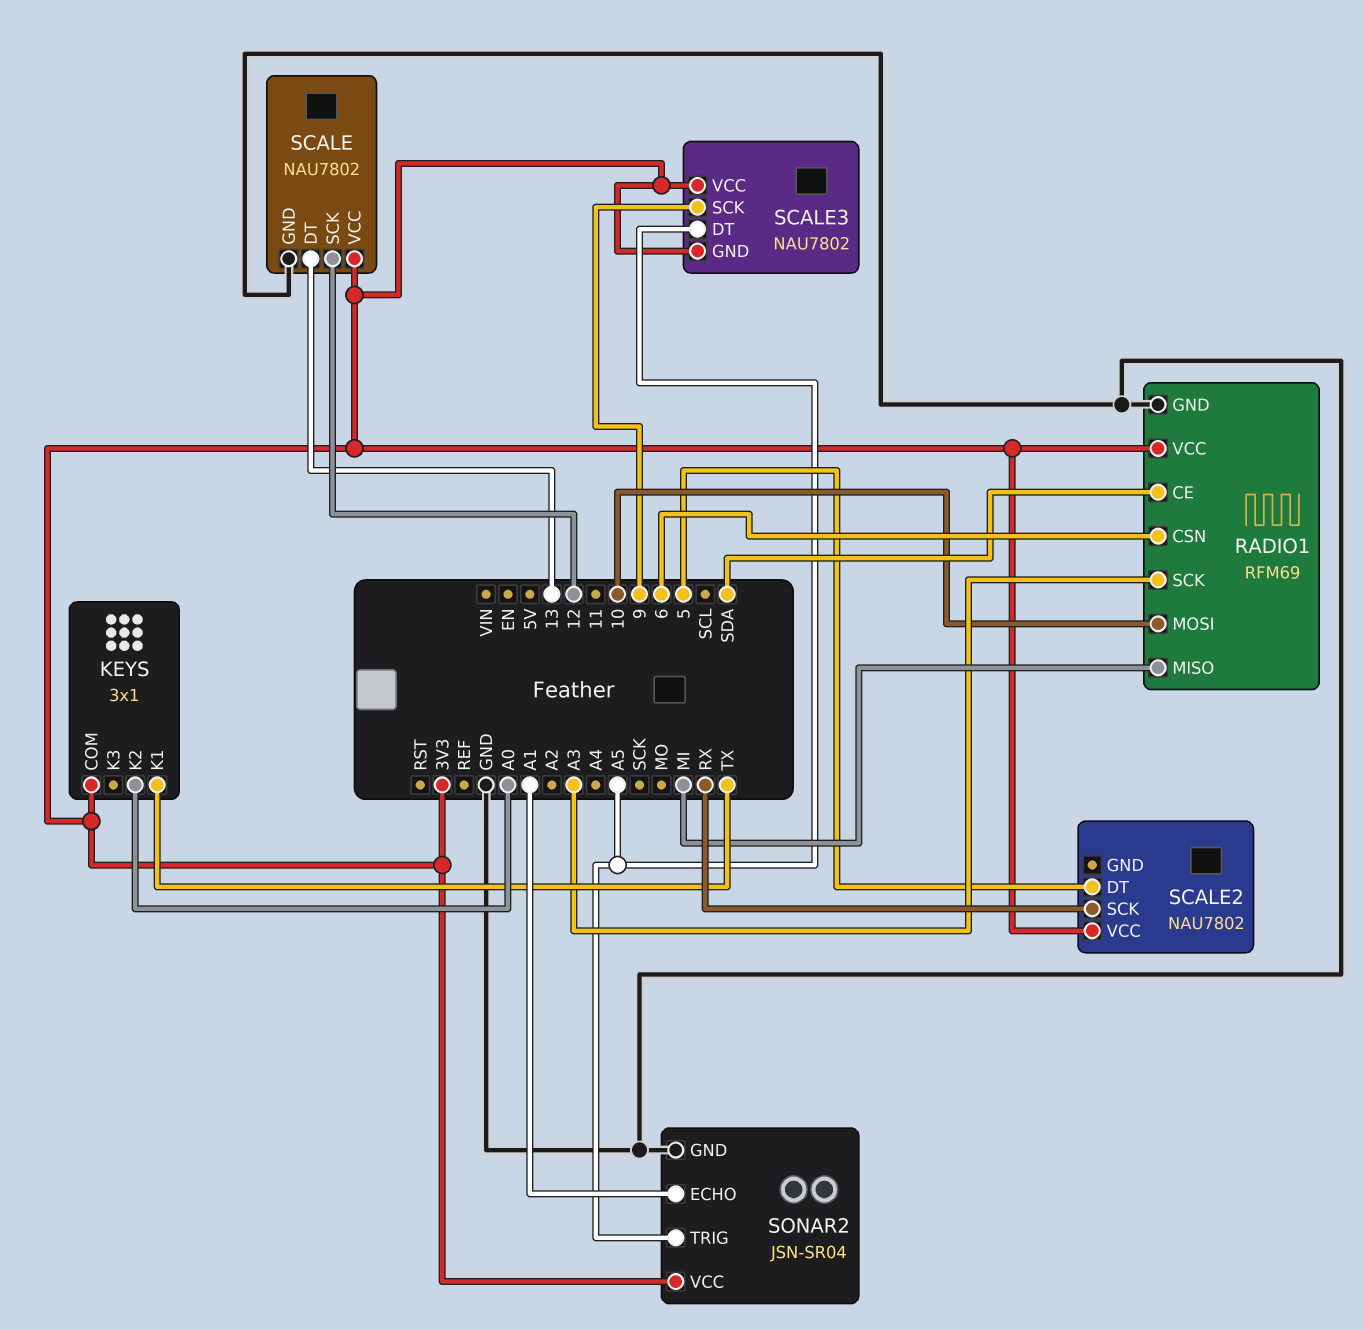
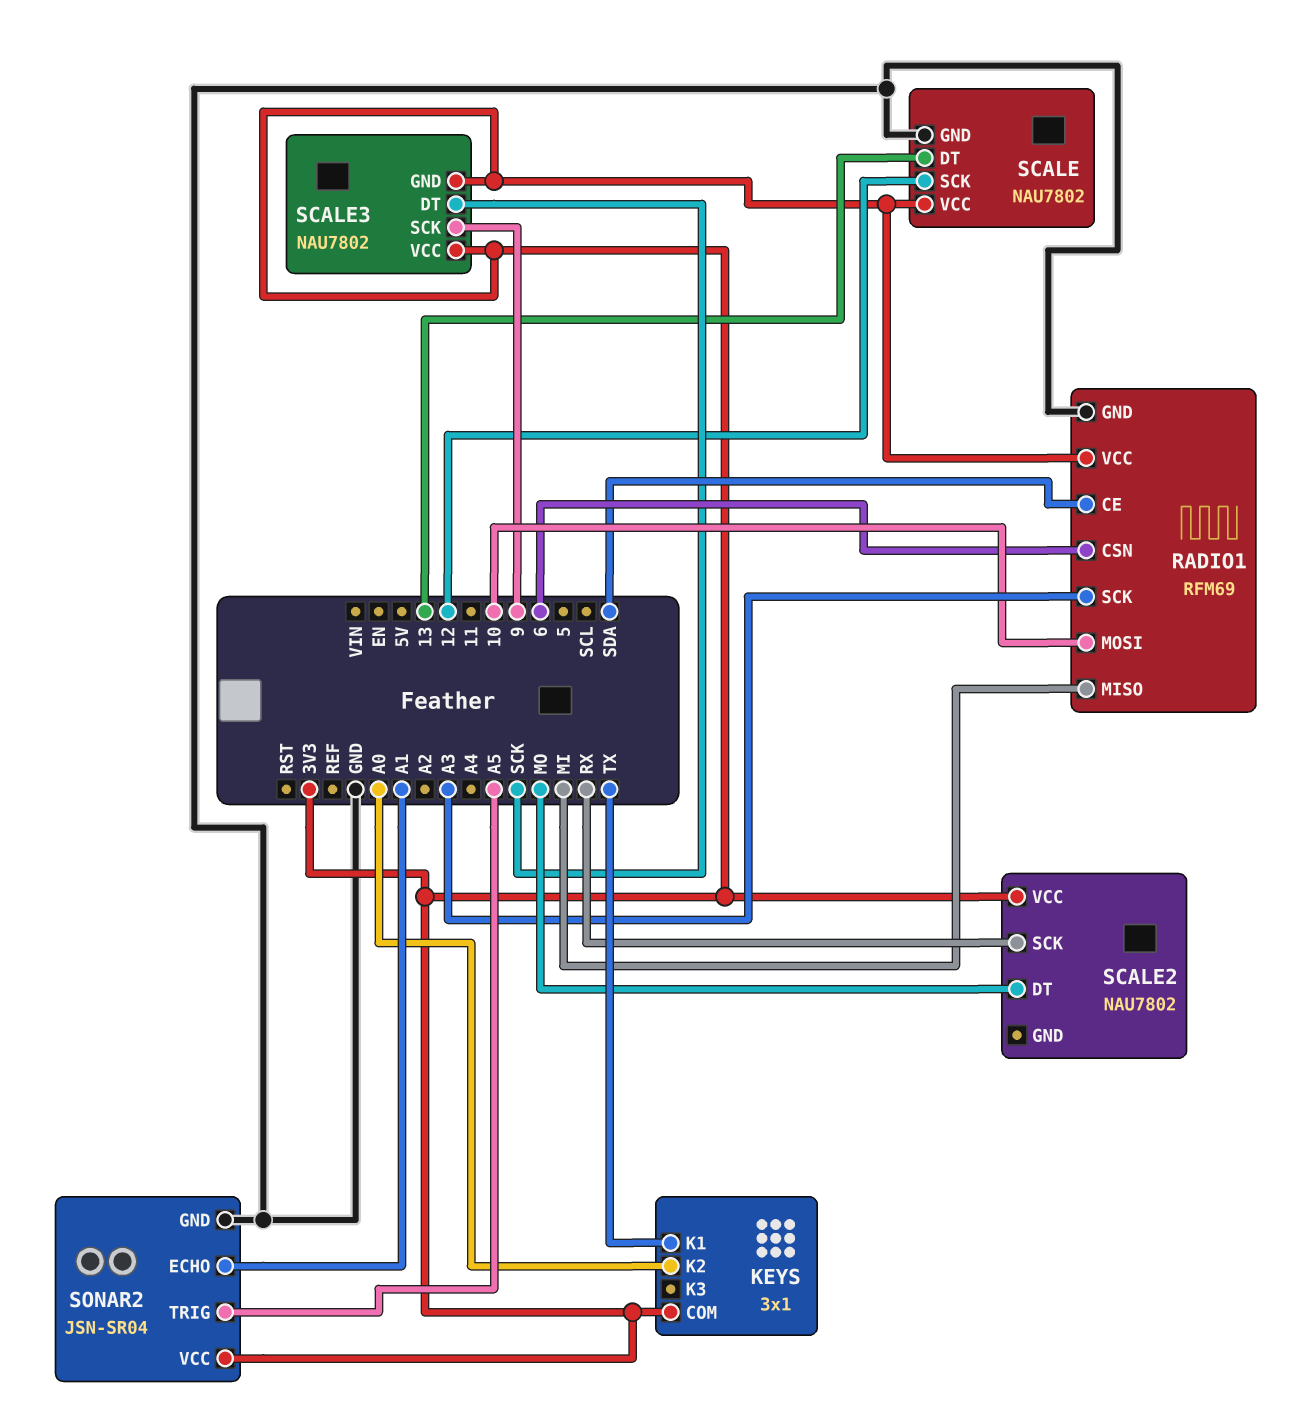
SCALE2 pin DT: 5 -> MO
SCALE3 pin DT: A5 -> SCK

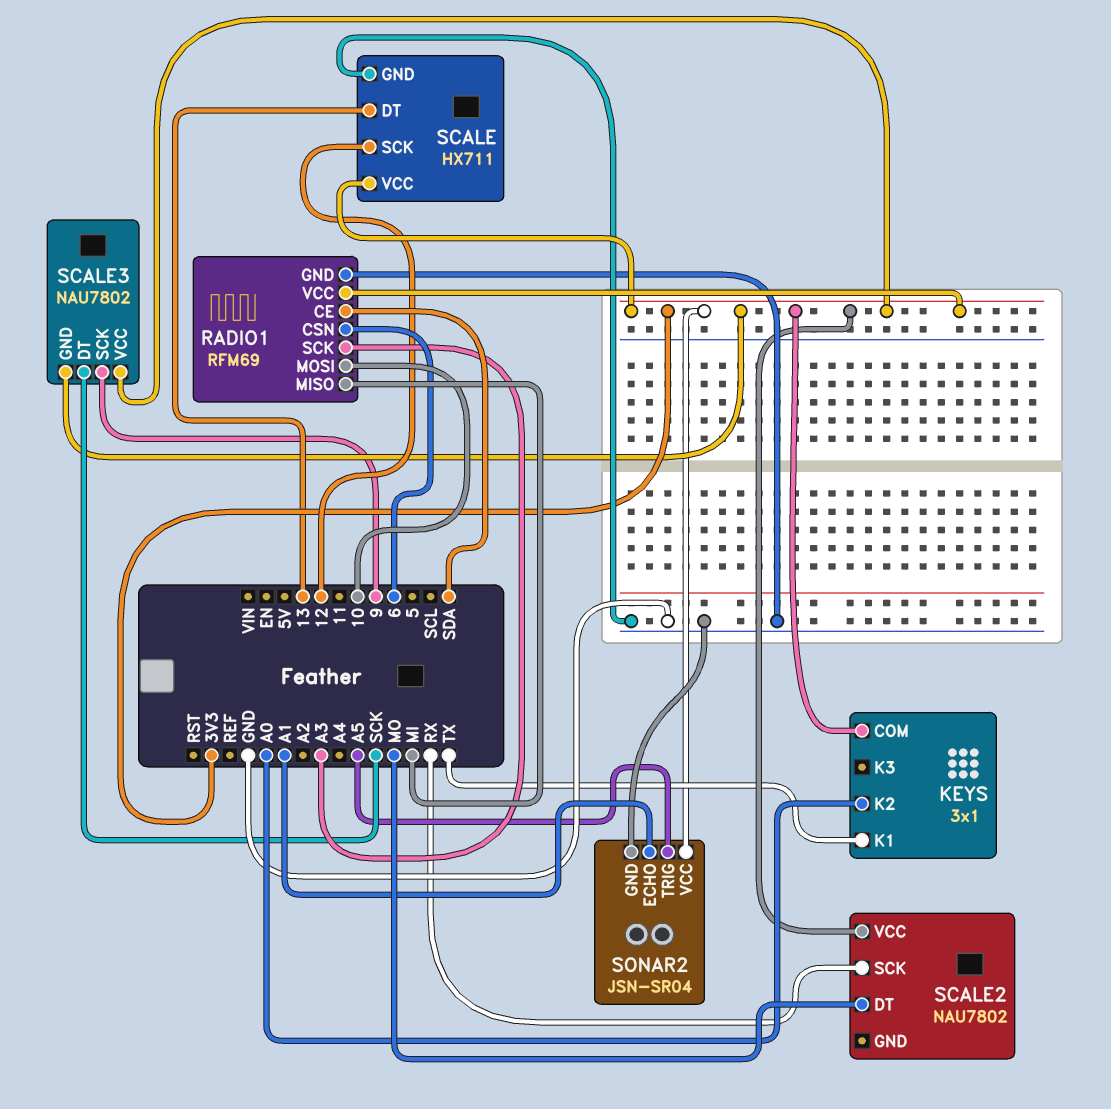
SCALE: NAU7802 -> HX711

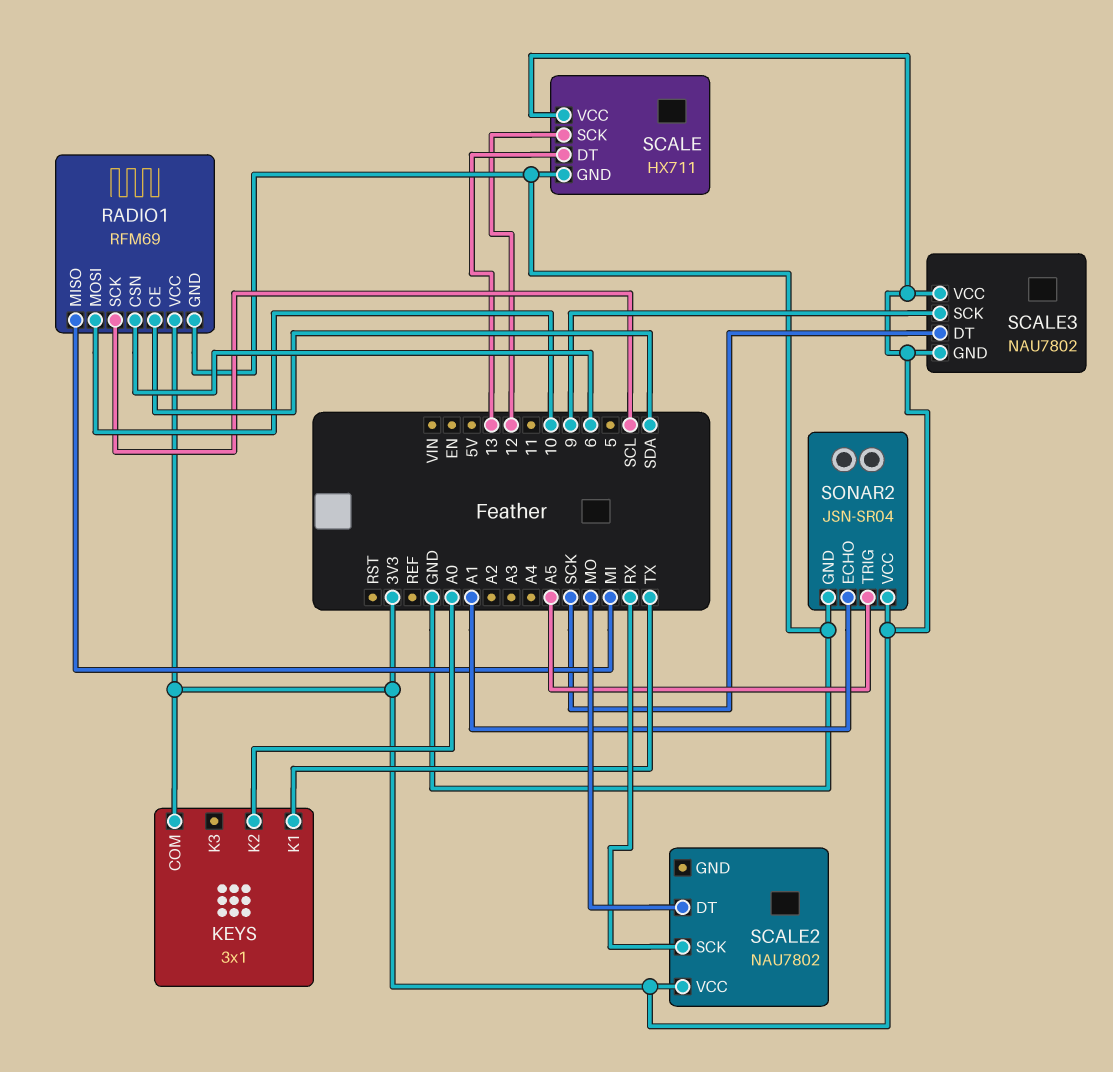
RADIO1 pin SCK: A3 -> SCL

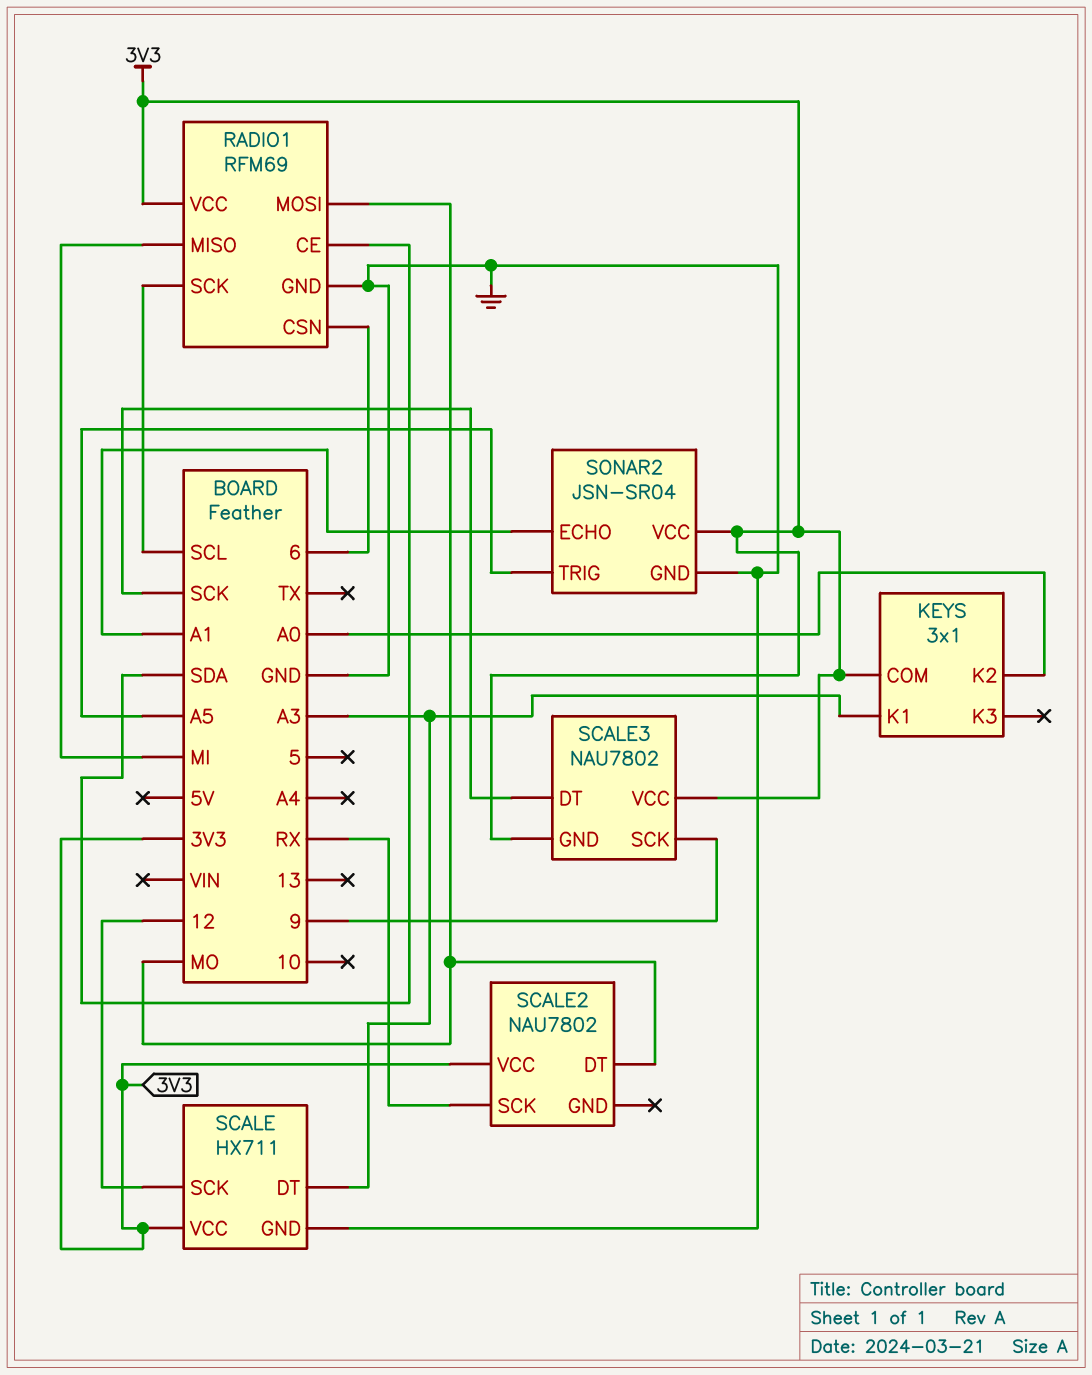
KEYS pin K1: TX -> A3
RADIO1 pin MOSI: 10 -> MO
SCALE pin DT: 13 -> A3

